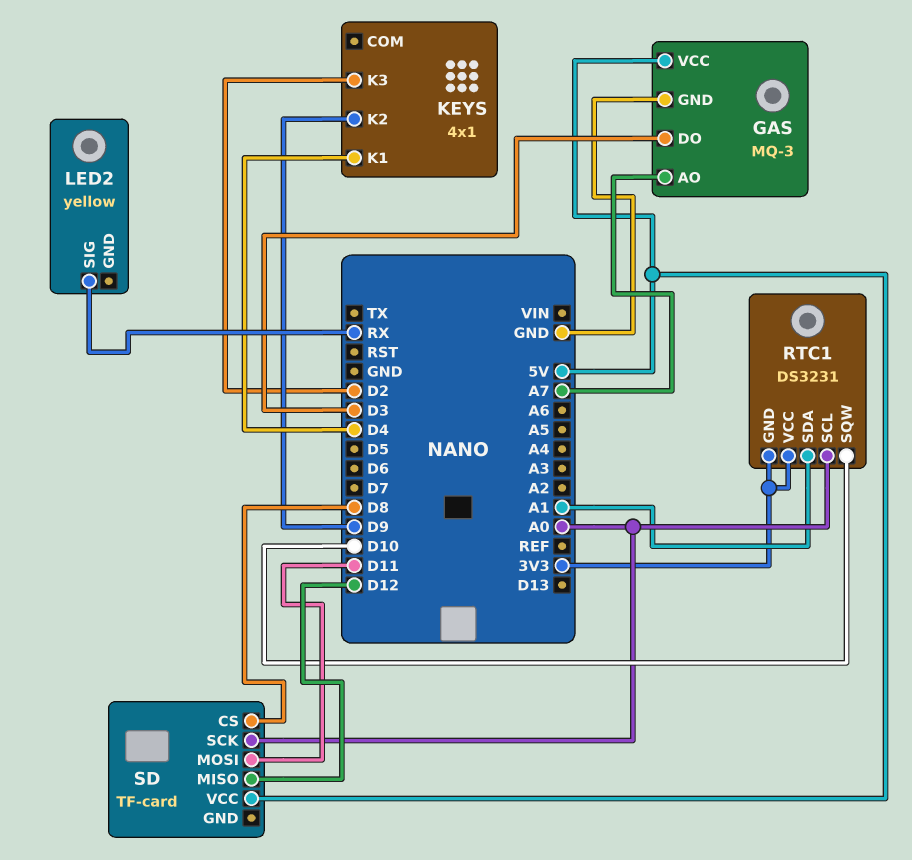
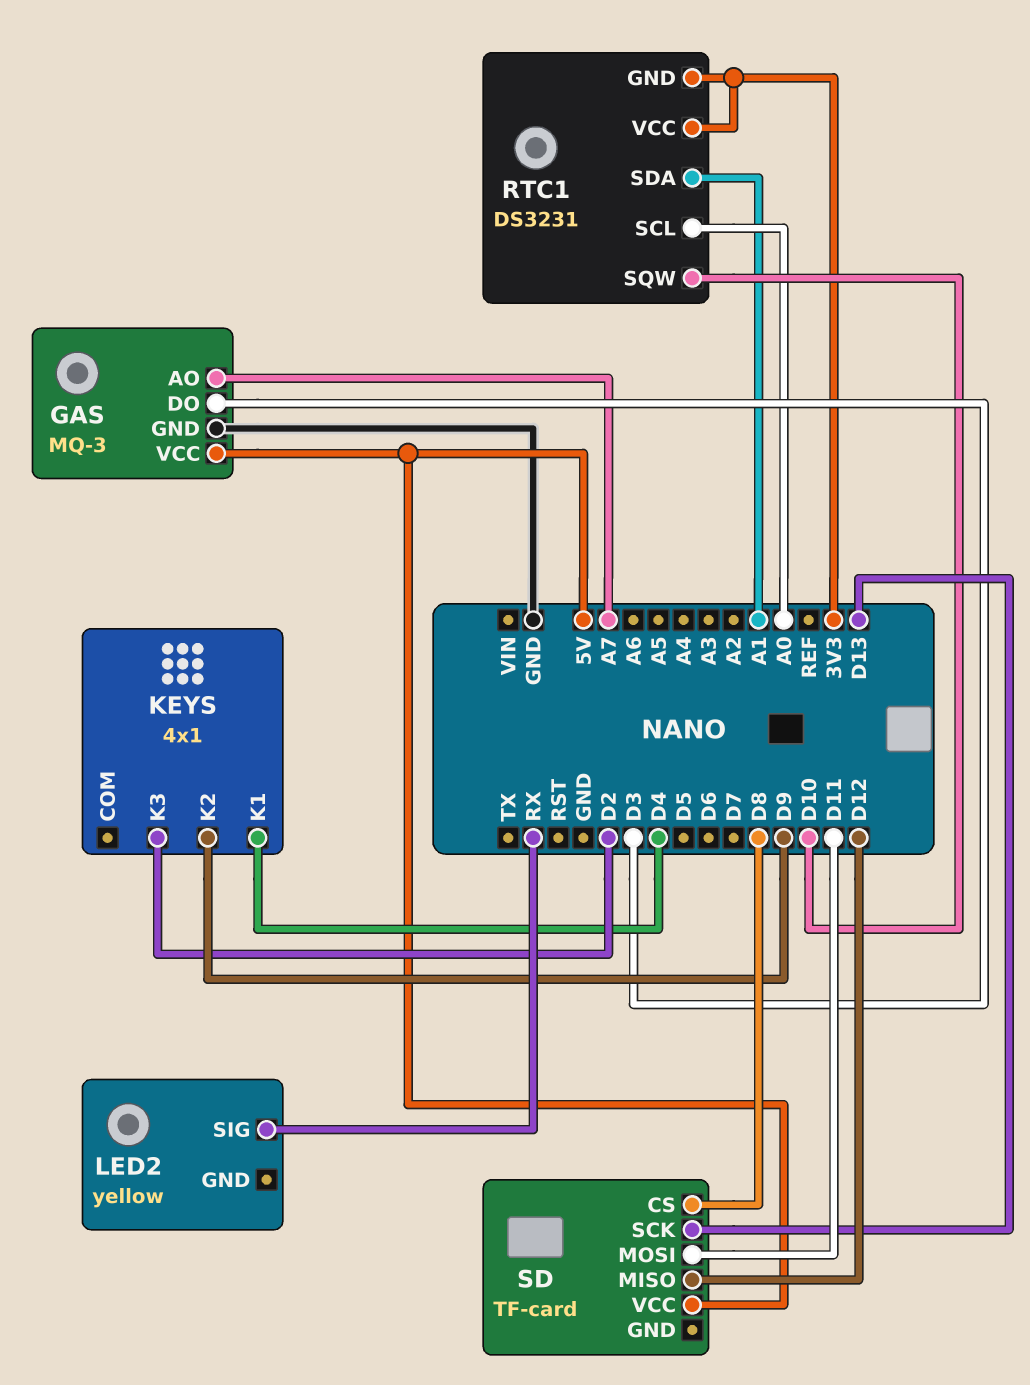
SD pin SCK: A0 -> D13

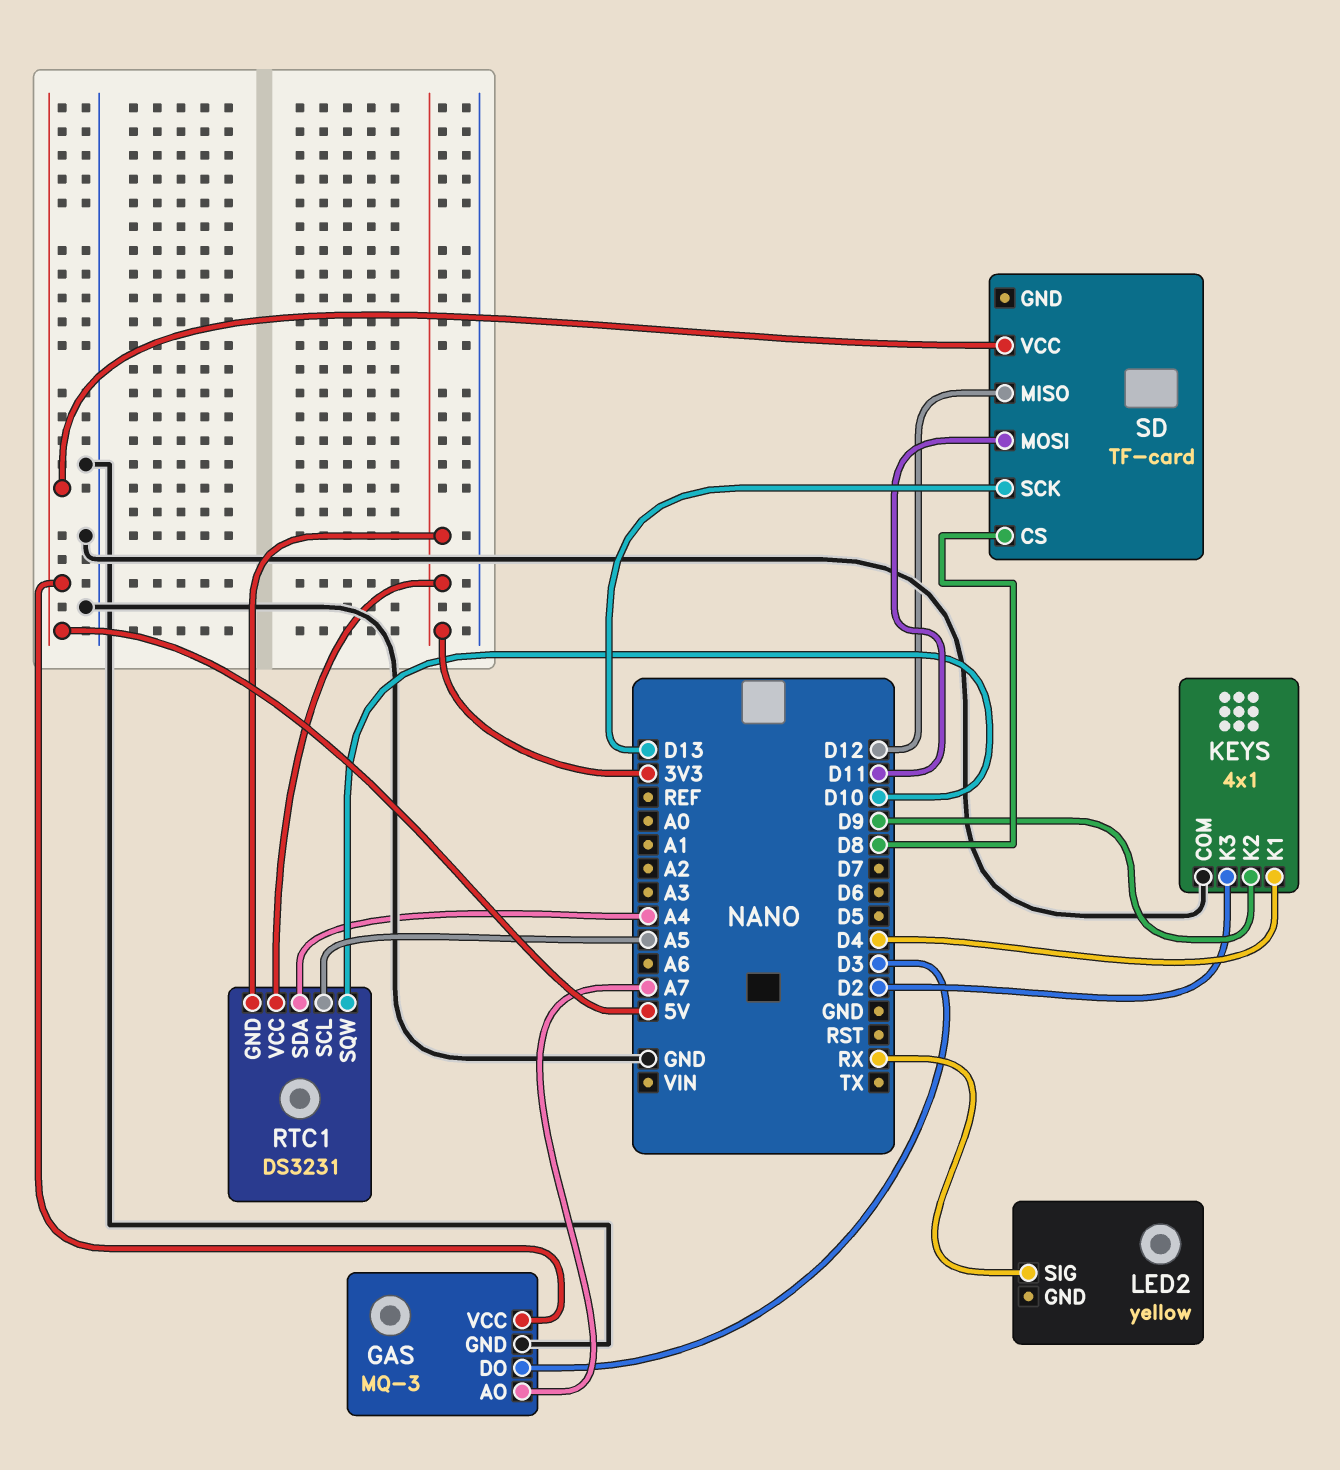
KEYS pin COM: none -> GND
RTC1 pin SCL: A0 -> A5
RTC1 pin SDA: A1 -> A4

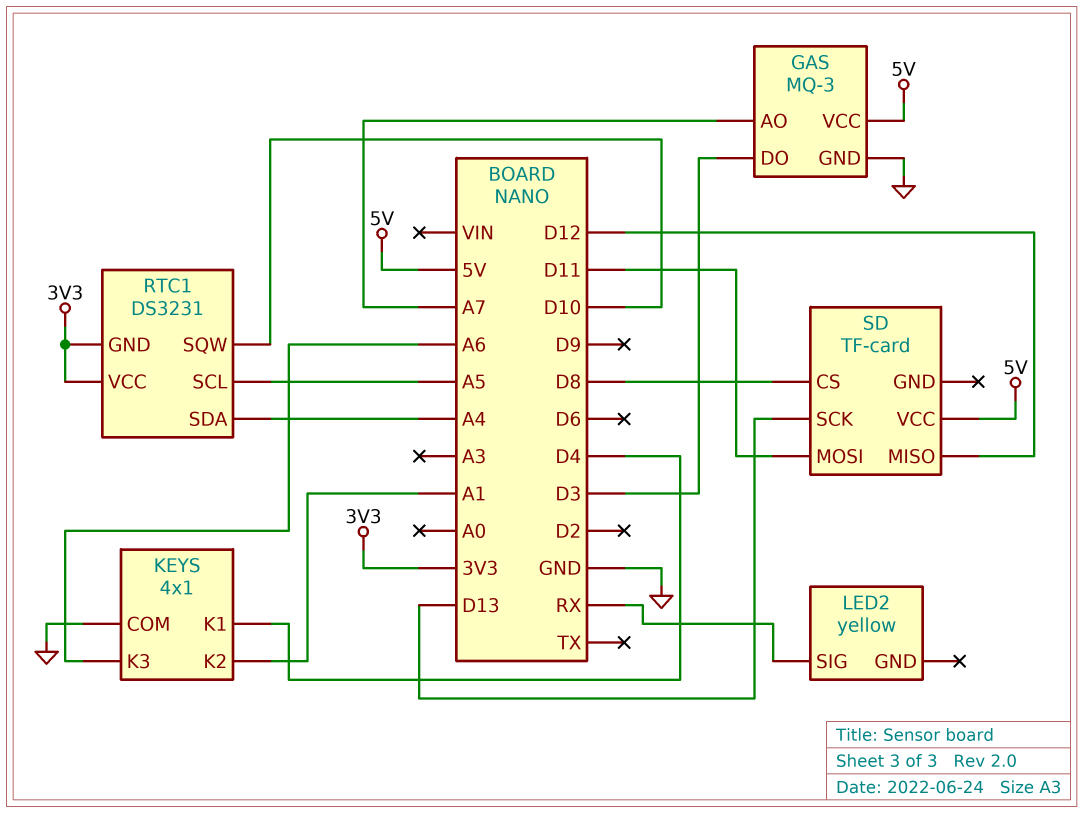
KEYS pin K2: D9 -> A1
KEYS pin K3: D2 -> A6

